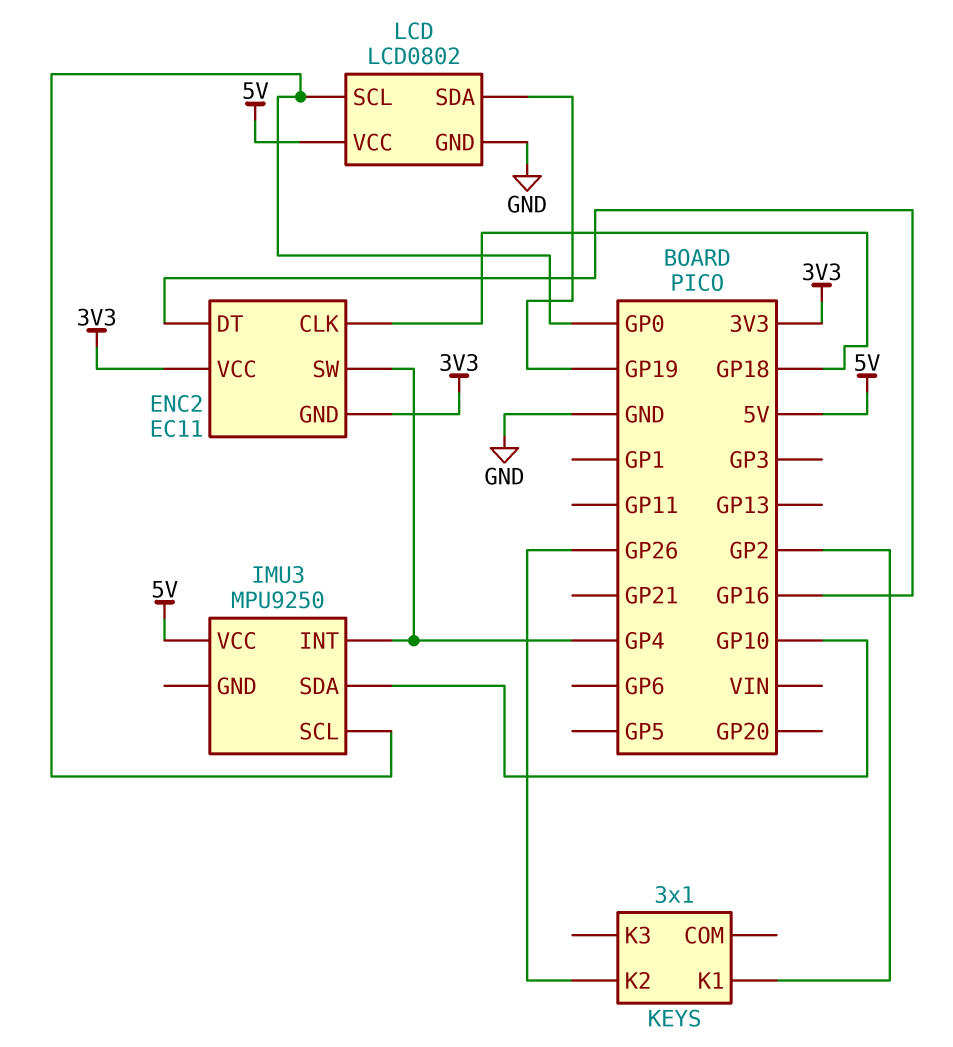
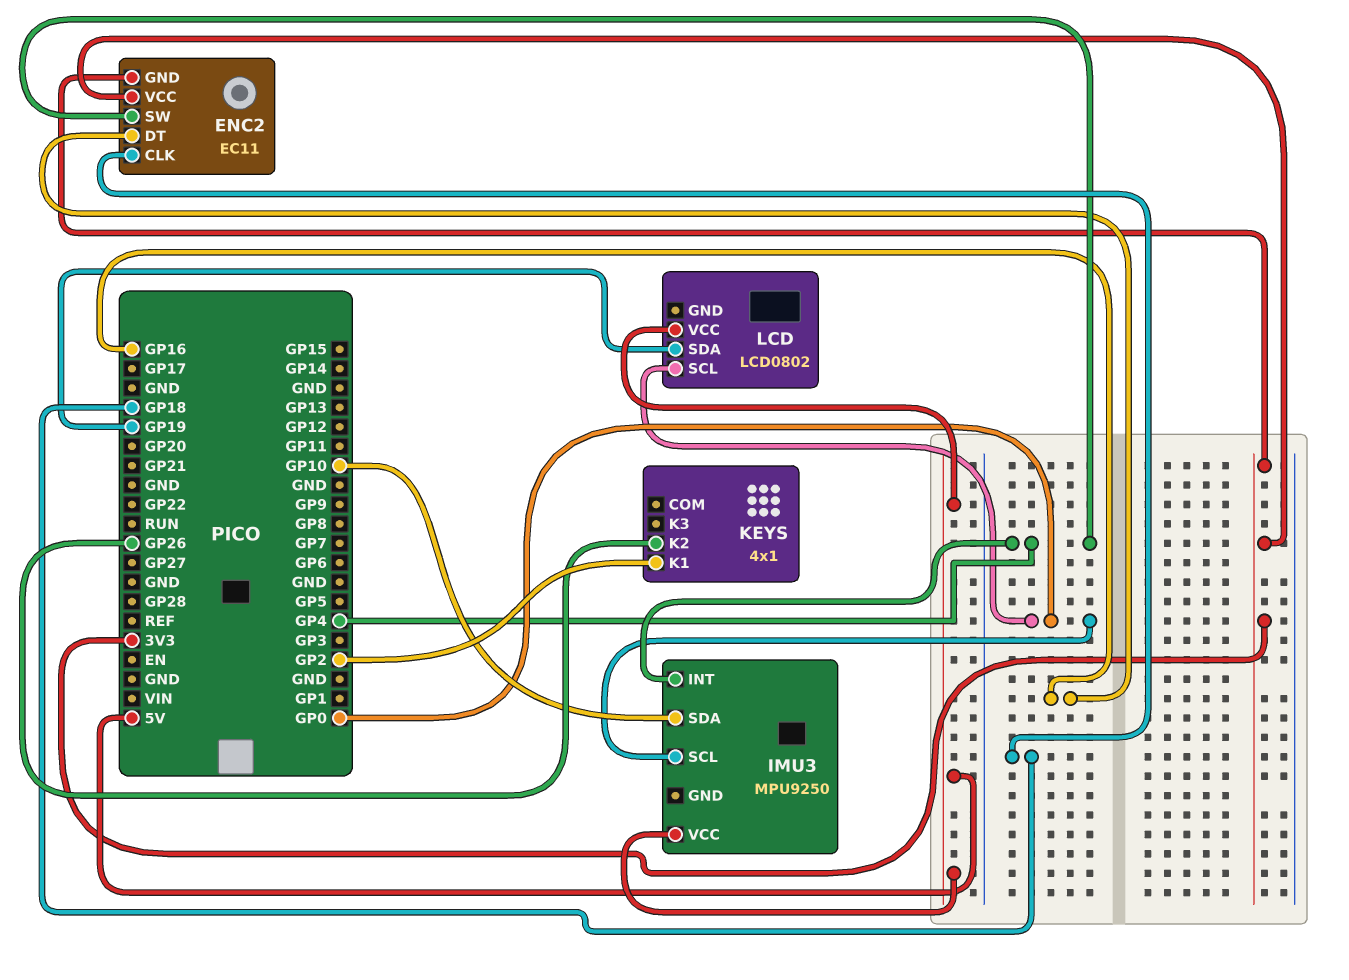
KEYS: 3x1 -> 4x1
LCD pin GND: GND -> none

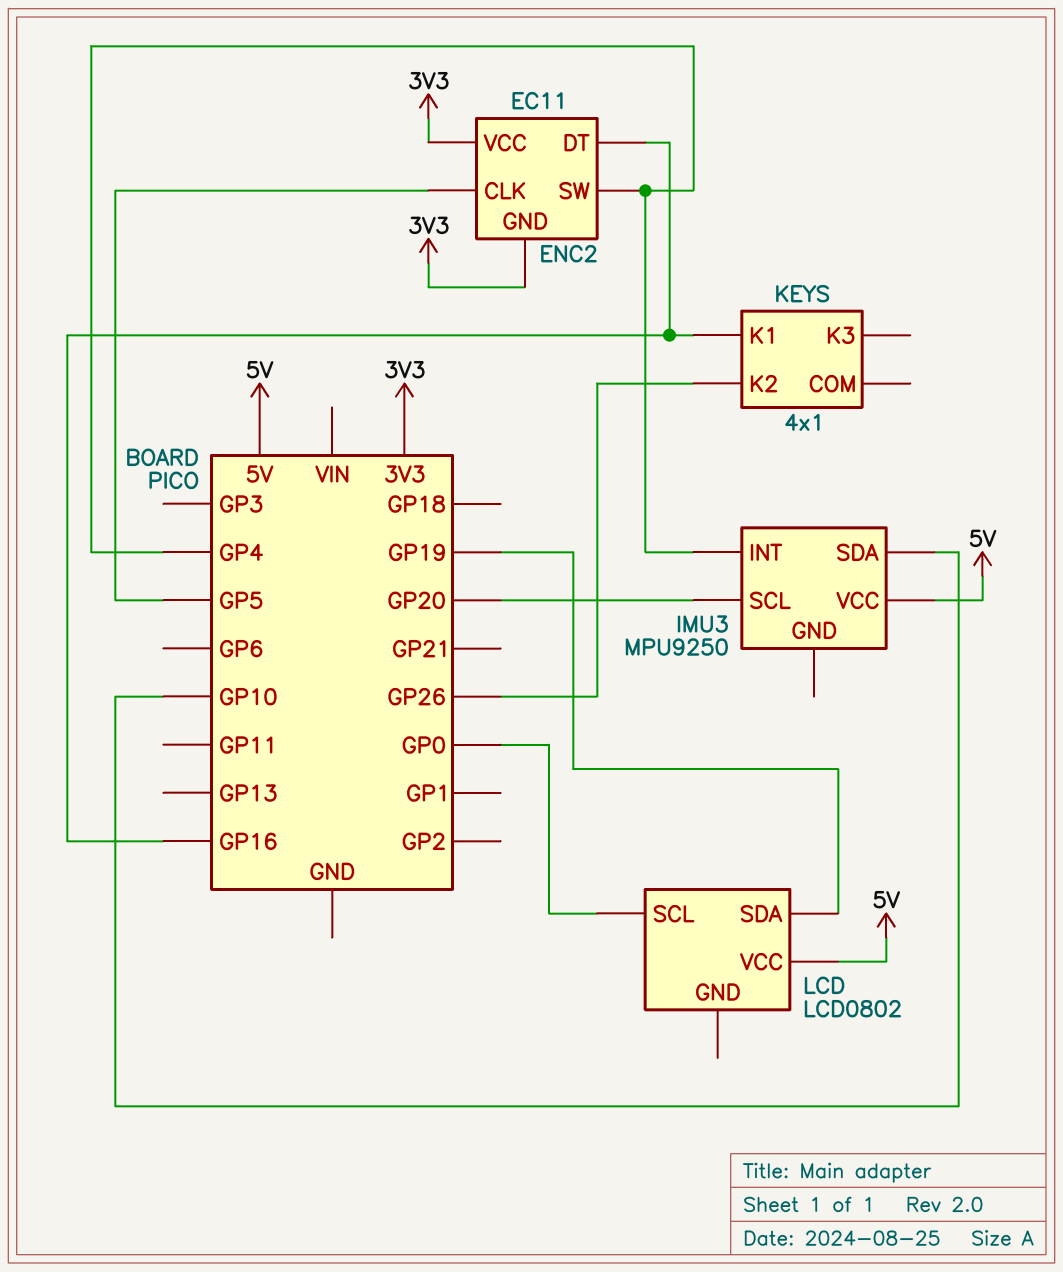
ENC2 pin CLK: GP18 -> GP5
IMU3 pin SCL: GP0 -> GP20
KEYS pin K1: GP2 -> GP16

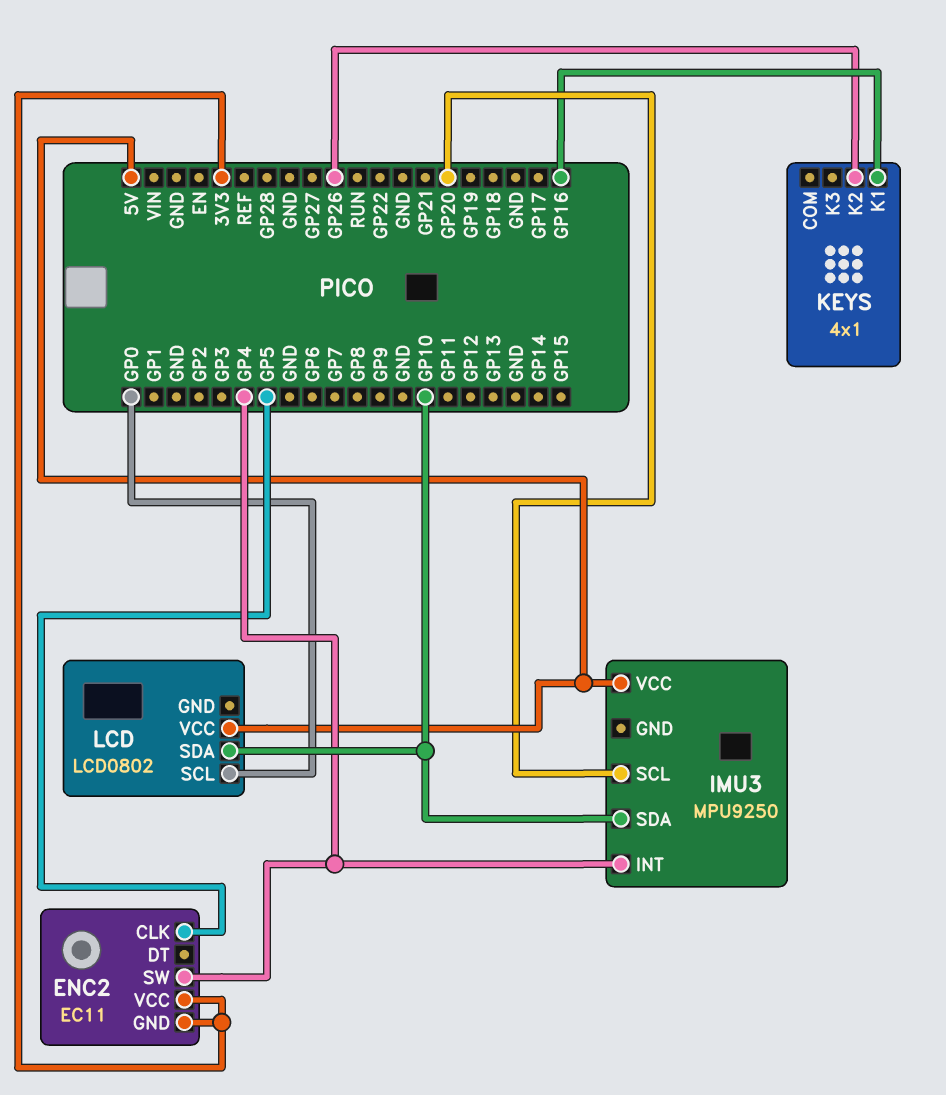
ENC2 pin DT: GP16 -> none
LCD pin SDA: GP19 -> GP10

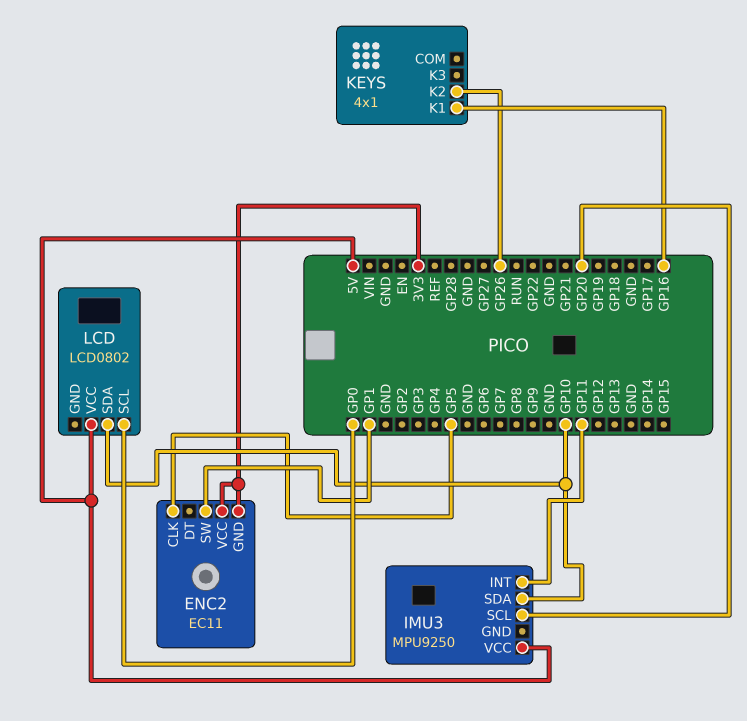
ENC2 pin SW: GP4 -> GP1
IMU3 pin INT: GP4 -> GP11

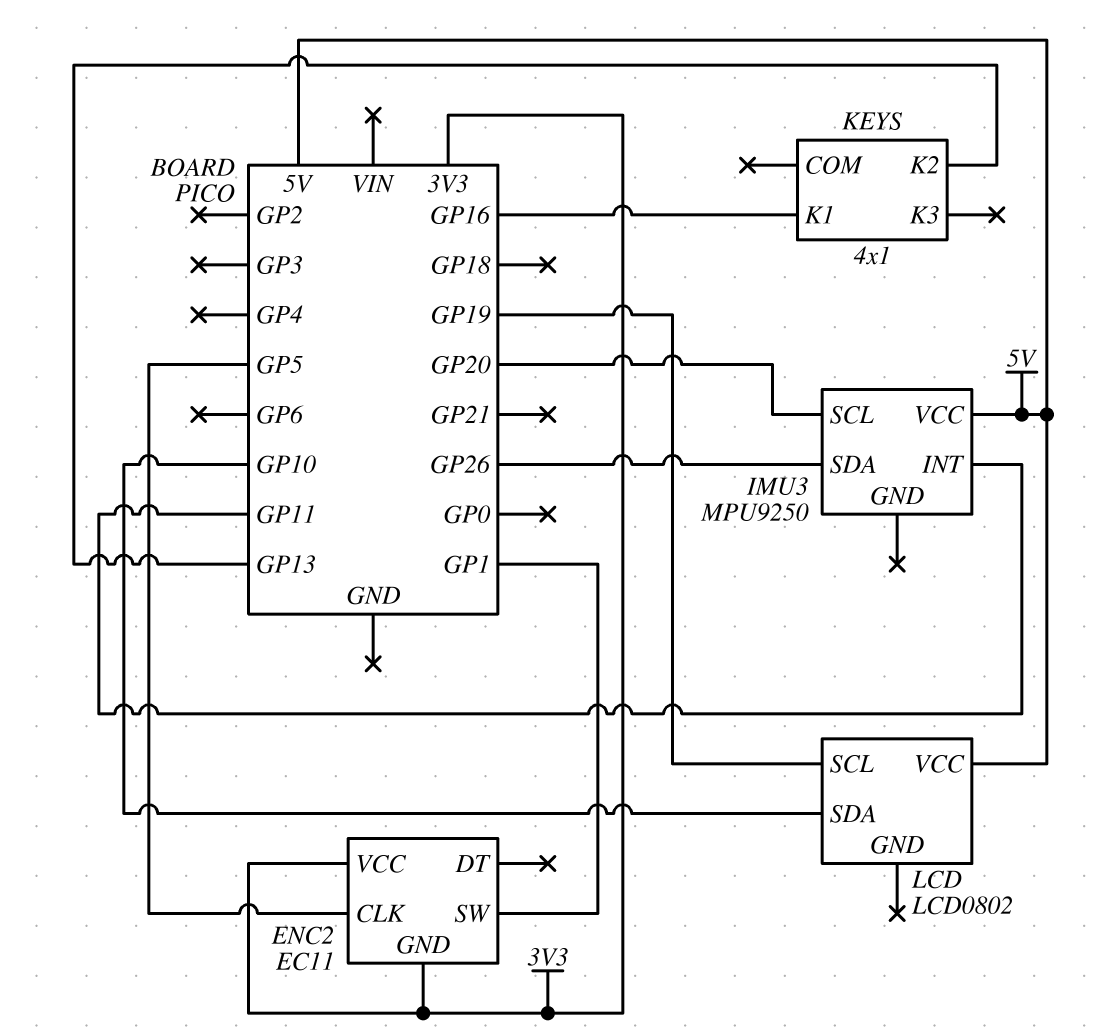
IMU3 pin SDA: GP10 -> GP26
KEYS pin K2: GP26 -> GP13
LCD pin SCL: GP0 -> GP19

